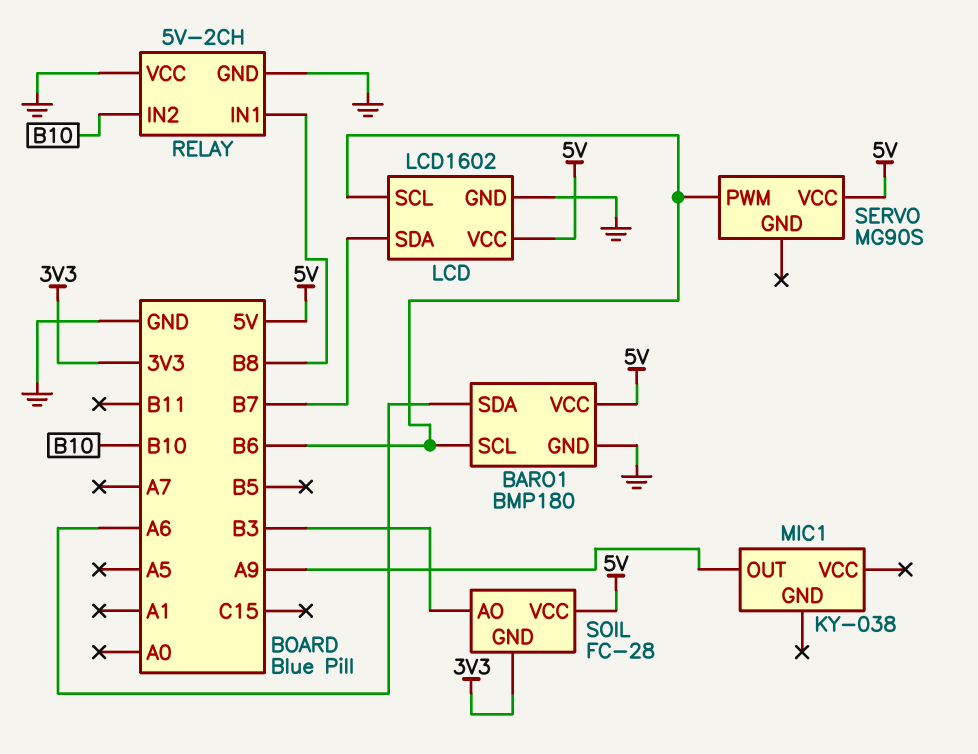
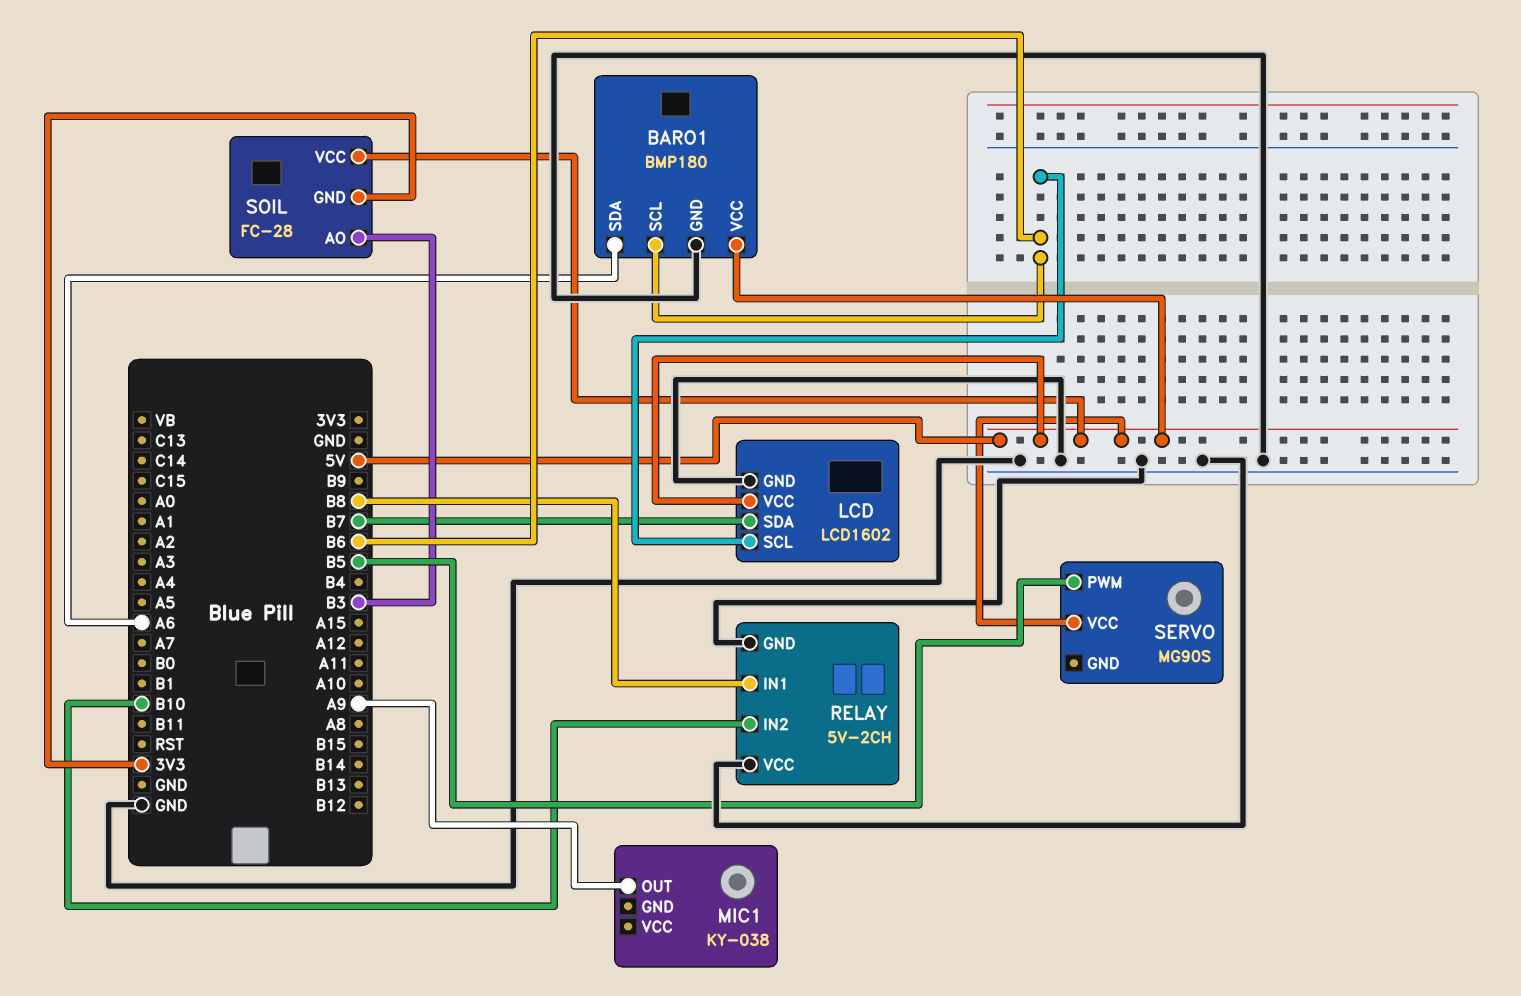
SERVO pin PWM: B6 -> B5

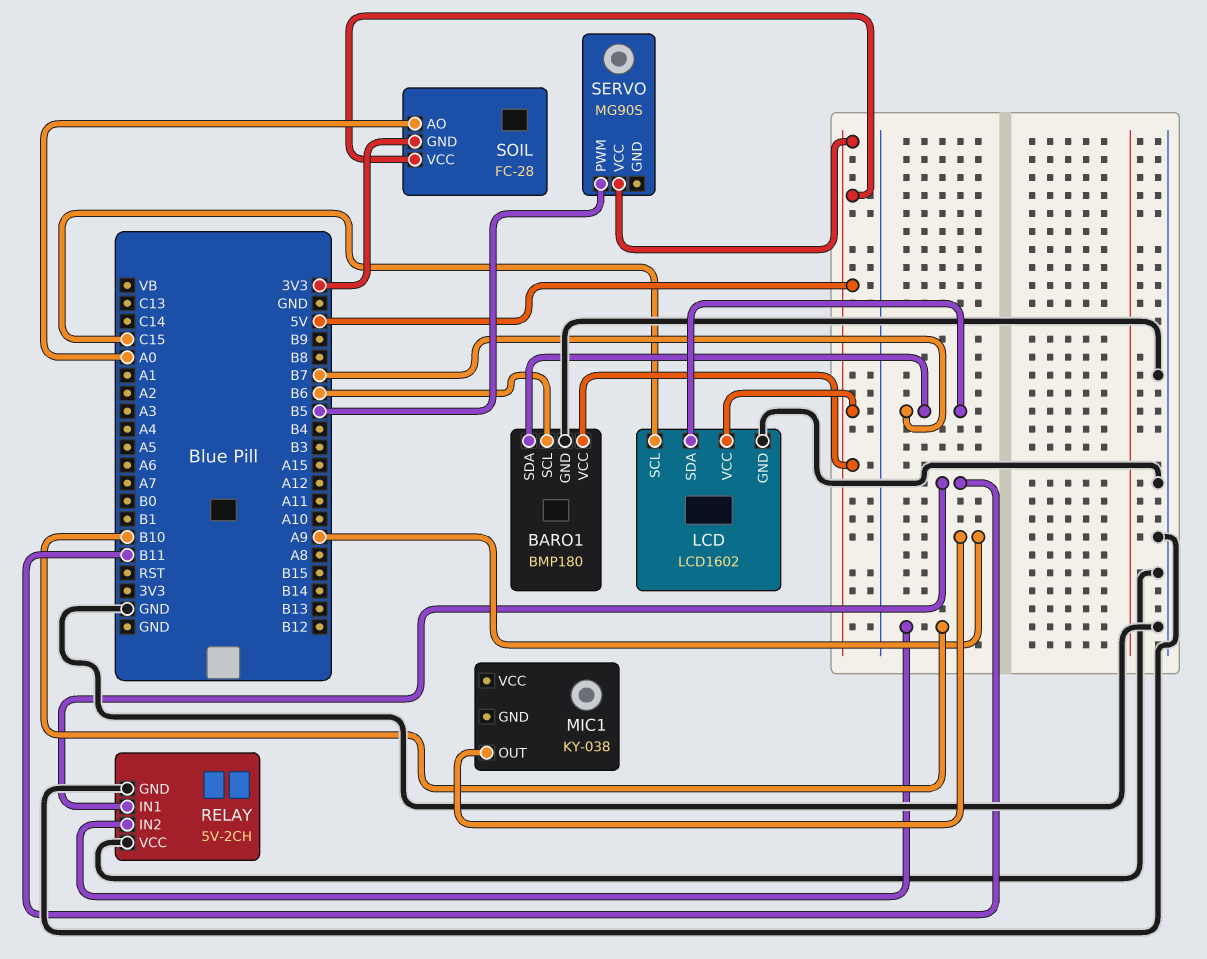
BARO1 pin SDA: A6 -> B7
LCD pin SCL: B6 -> C15
RELAY pin IN1: B8 -> B11
SOIL pin AO: B3 -> A0

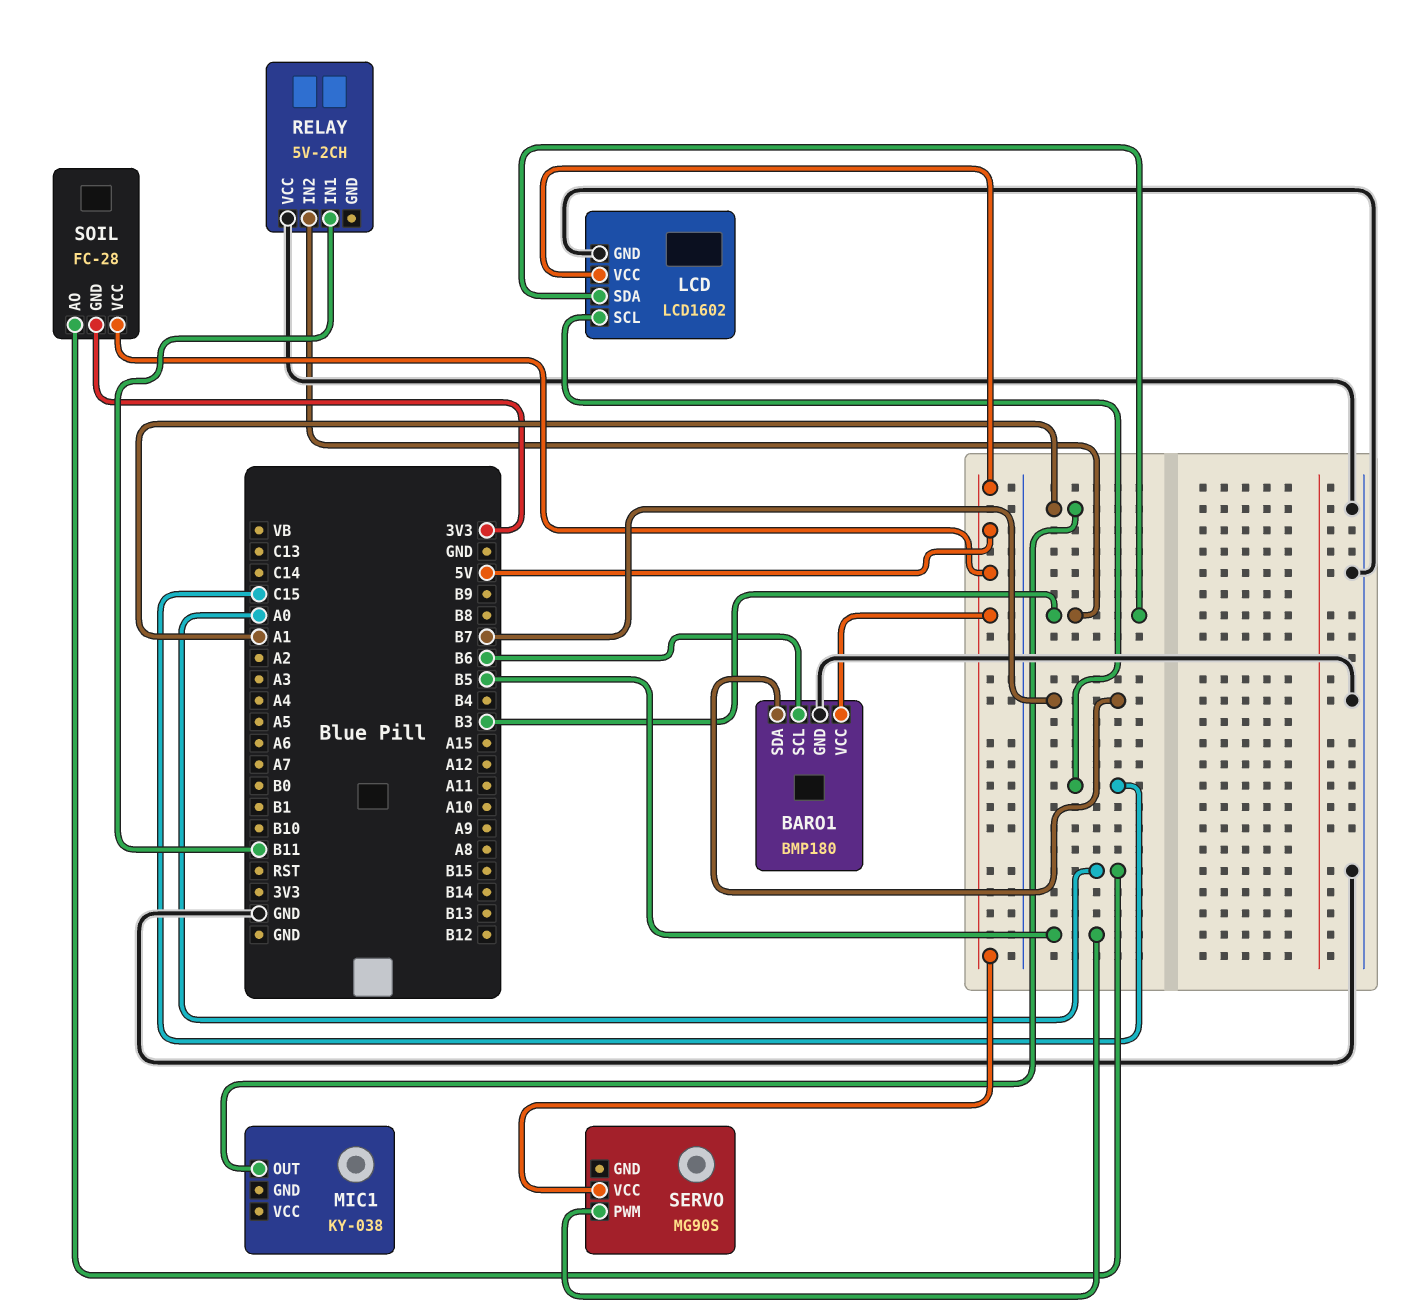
LCD pin SDA: B7 -> B3
MIC1 pin OUT: A9 -> A1
RELAY pin GND: GND -> none
RELAY pin IN2: B10 -> B3

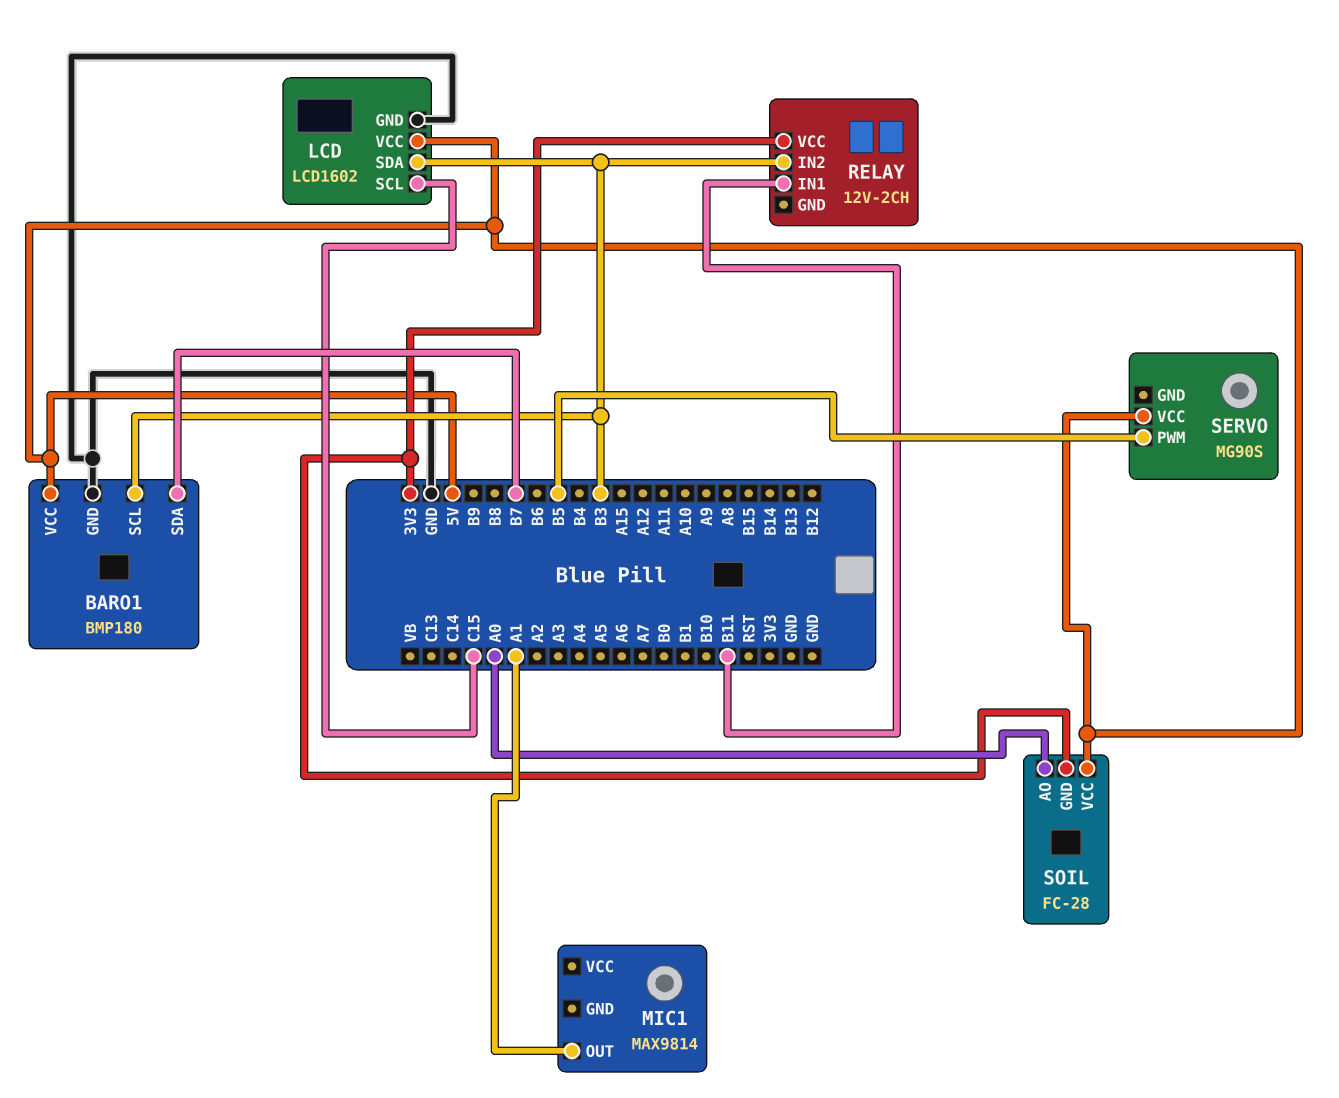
BARO1 pin SCL: B6 -> B3
MIC1: KY-038 -> MAX9814
RELAY: 5V-2CH -> 12V-2CH
RELAY pin VCC: GND -> 3V3

